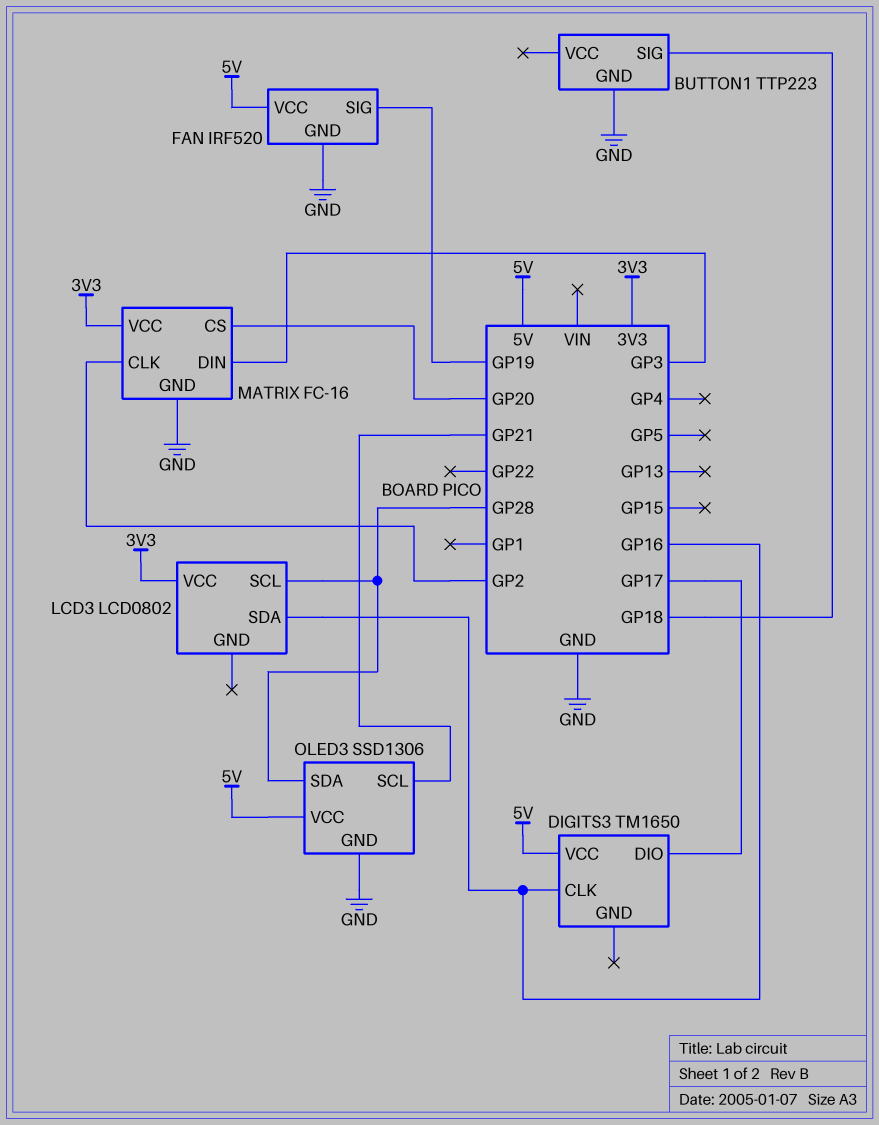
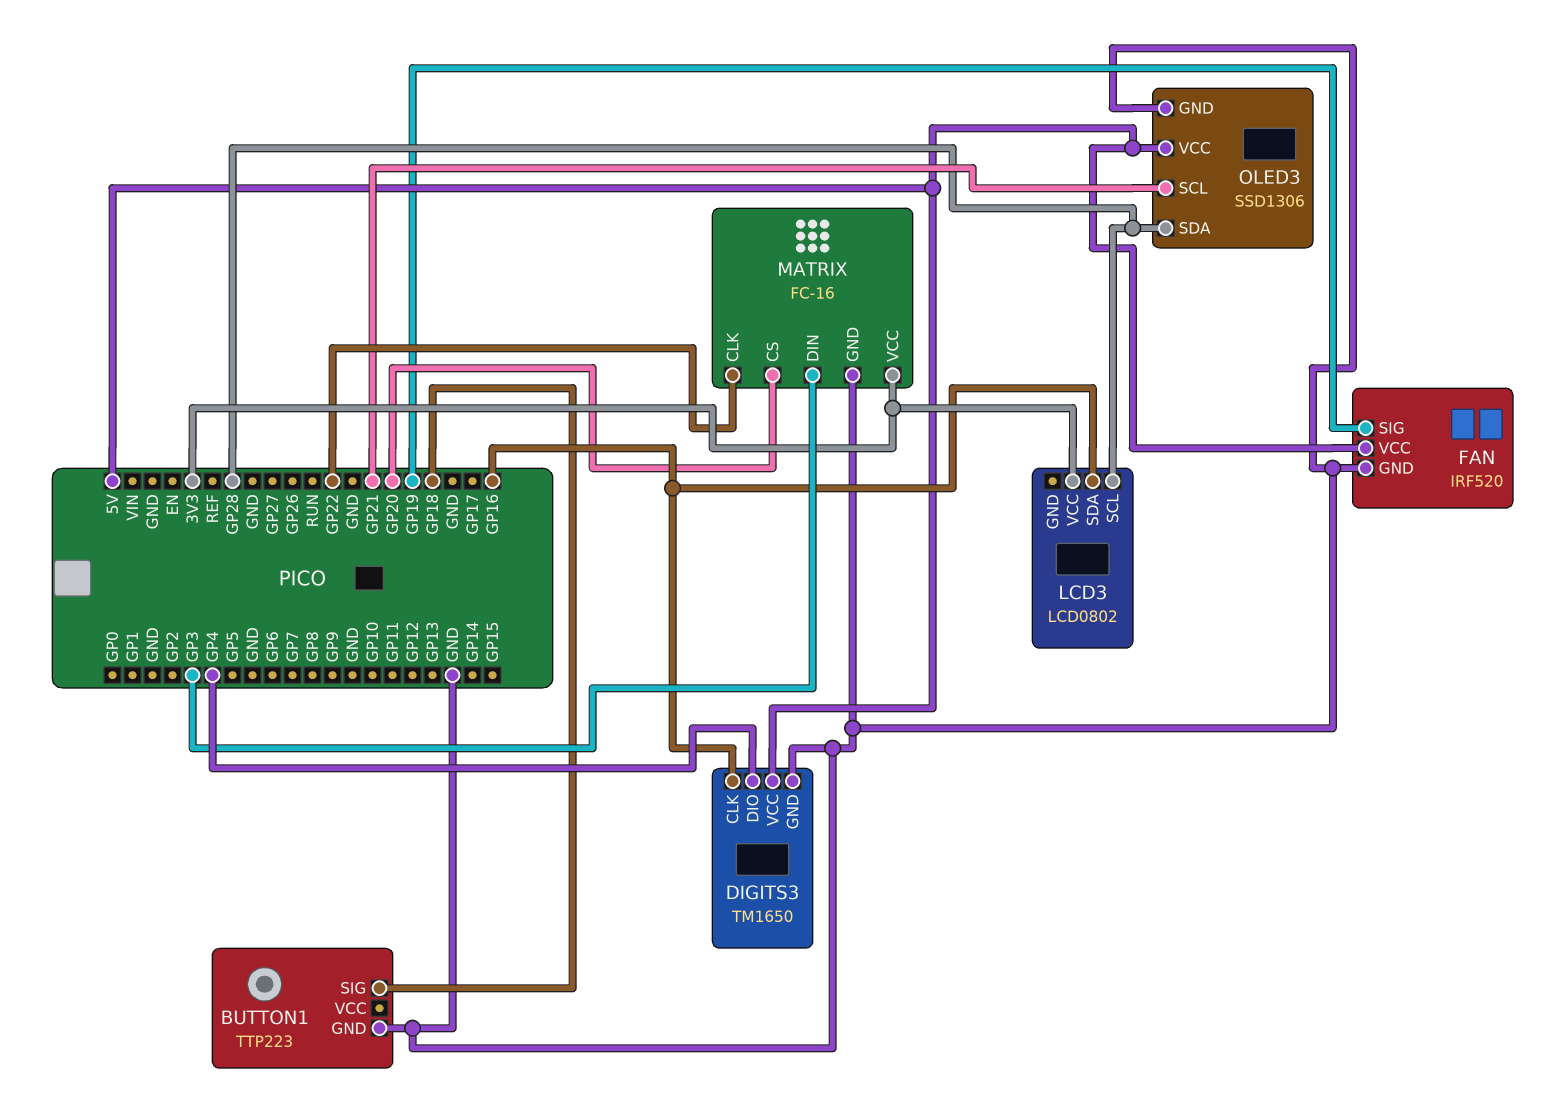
DIGITS3 pin DIO: GP17 -> GP4
DIGITS3 pin GND: none -> GND
MATRIX pin CLK: GP2 -> GP22

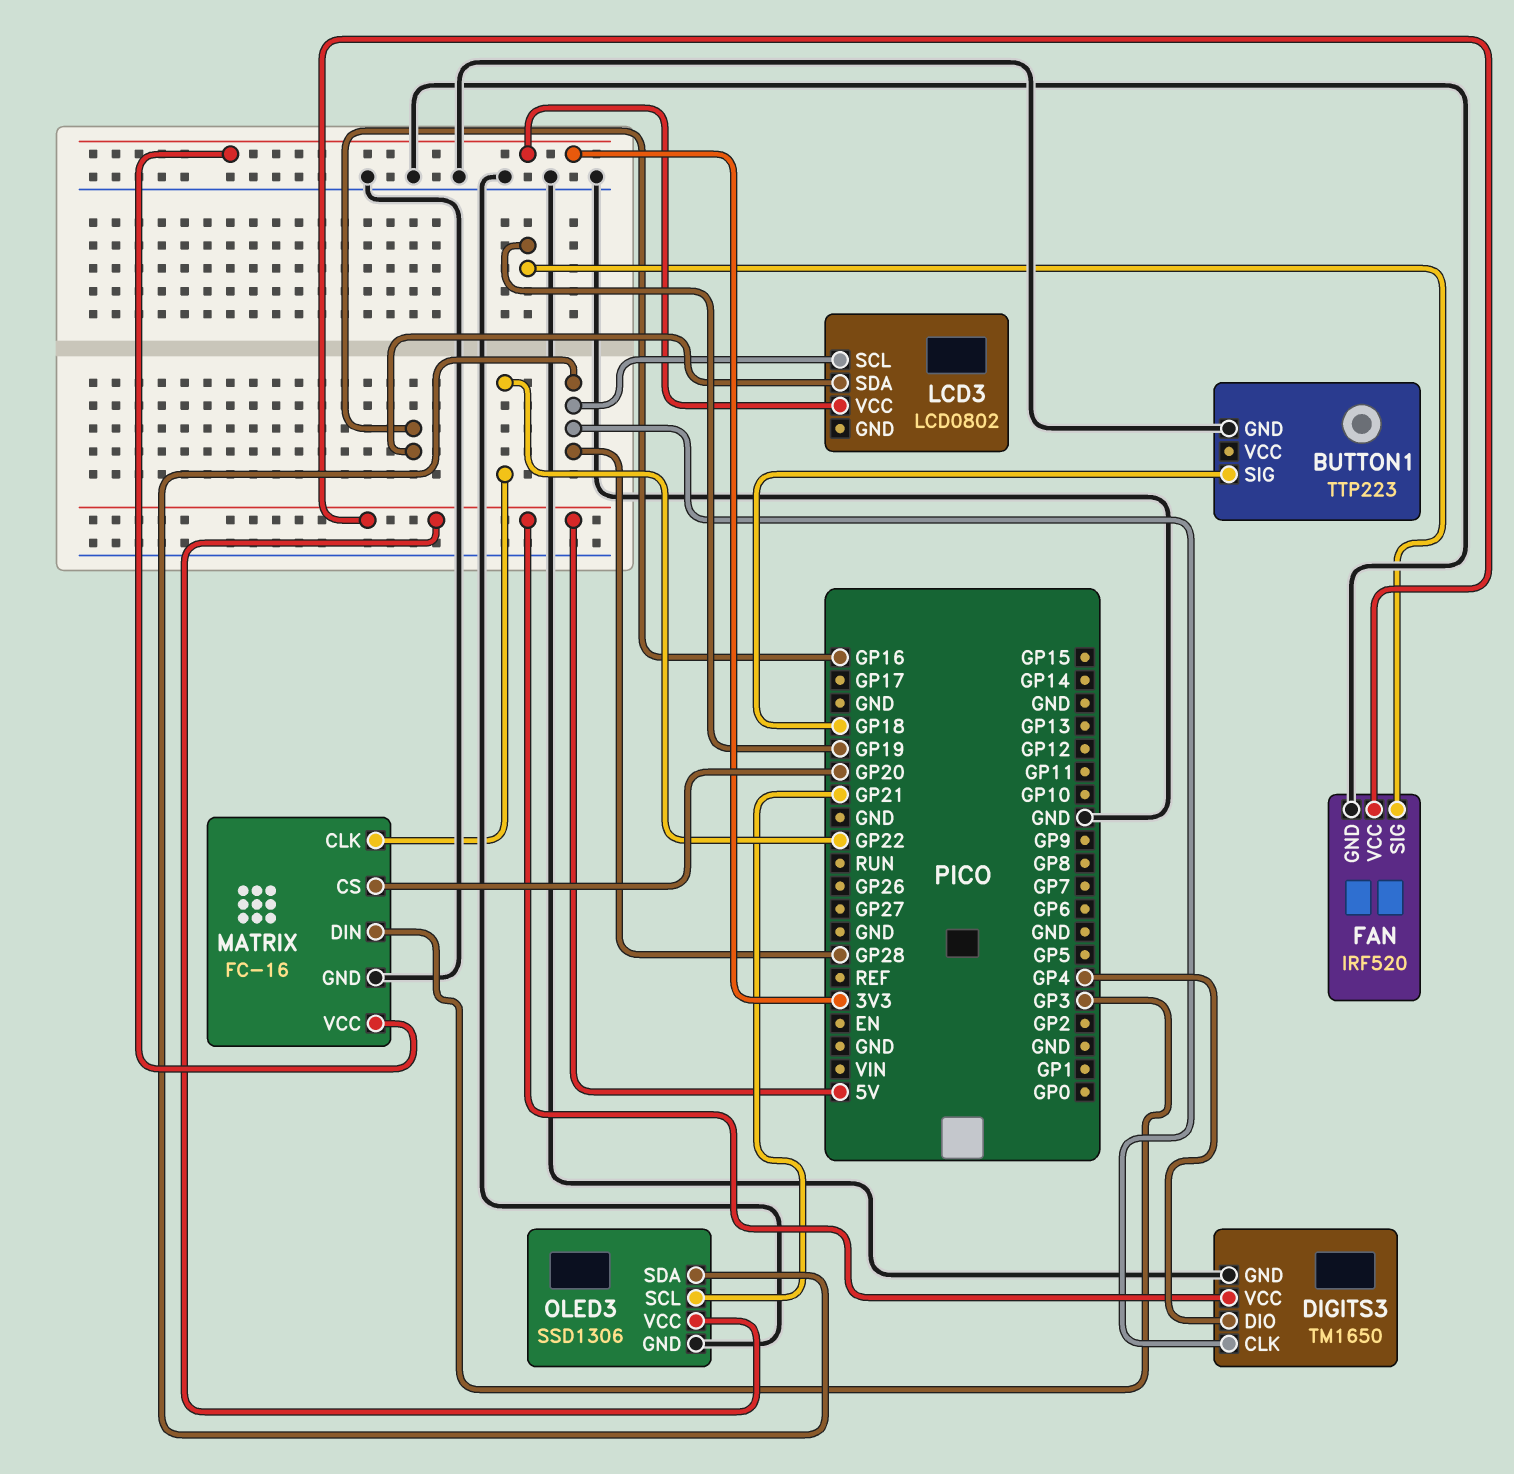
DIGITS3 pin CLK: GP16 -> GP28

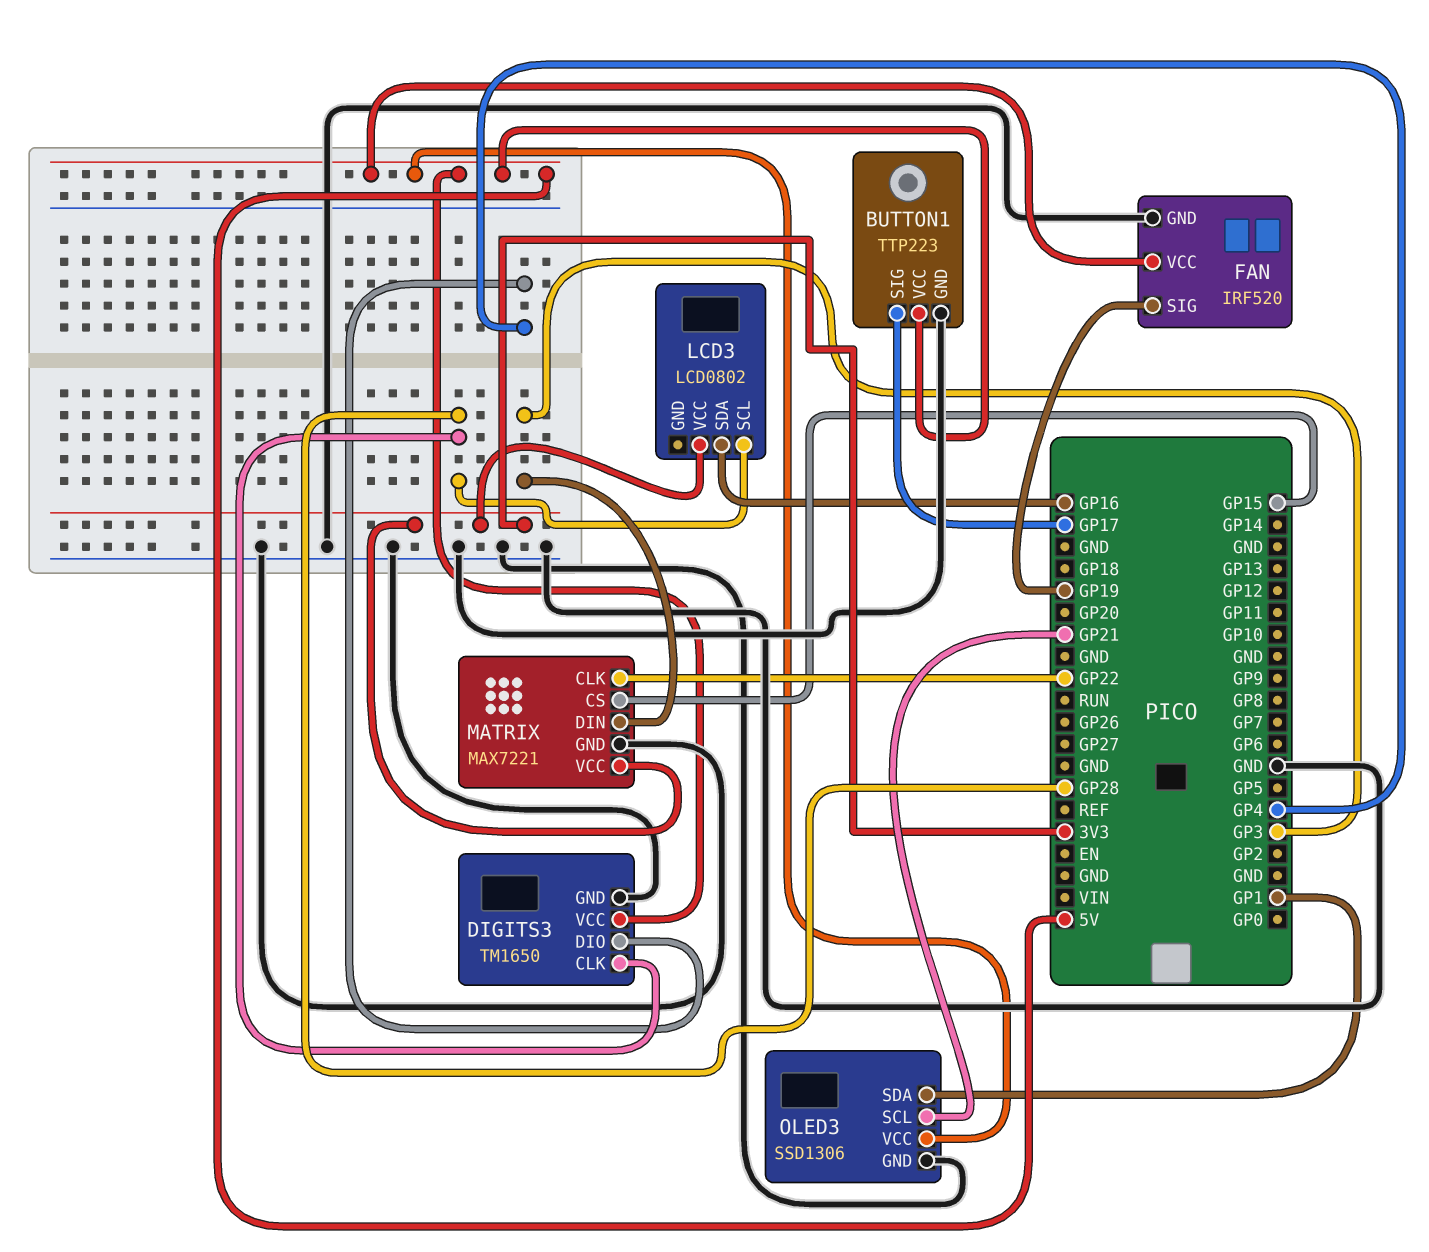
BUTTON1 pin SIG: GP18 -> GP17
BUTTON1 pin VCC: none -> 5V
MATRIX: FC-16 -> MAX7221
MATRIX pin CS: GP20 -> GP15
OLED3 pin SDA: GP28 -> GP1

